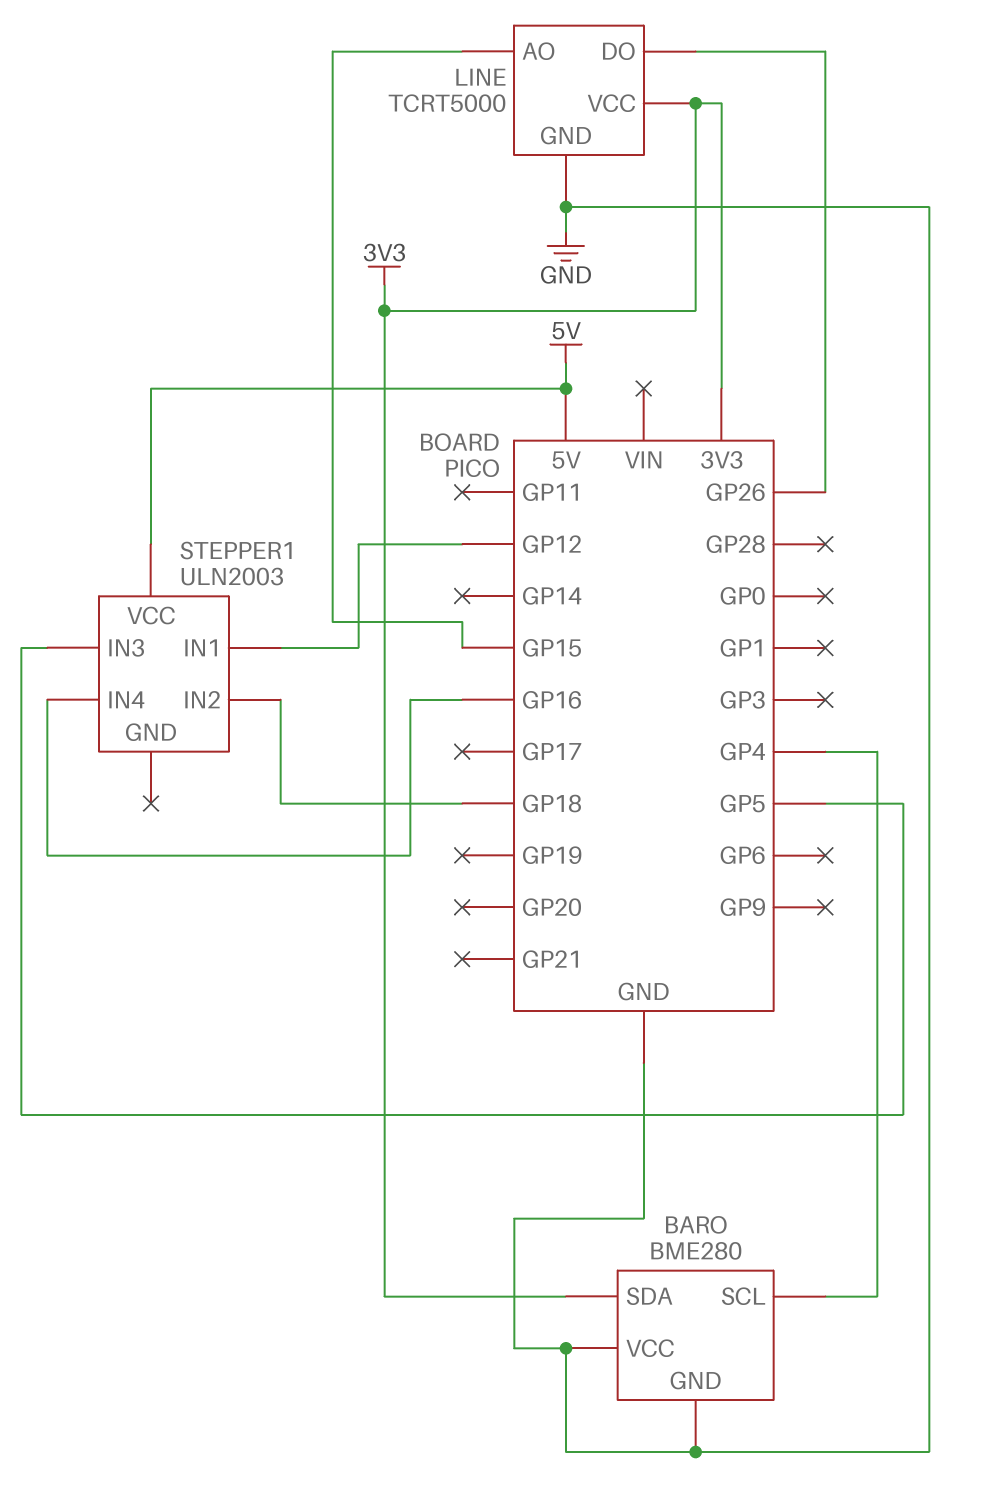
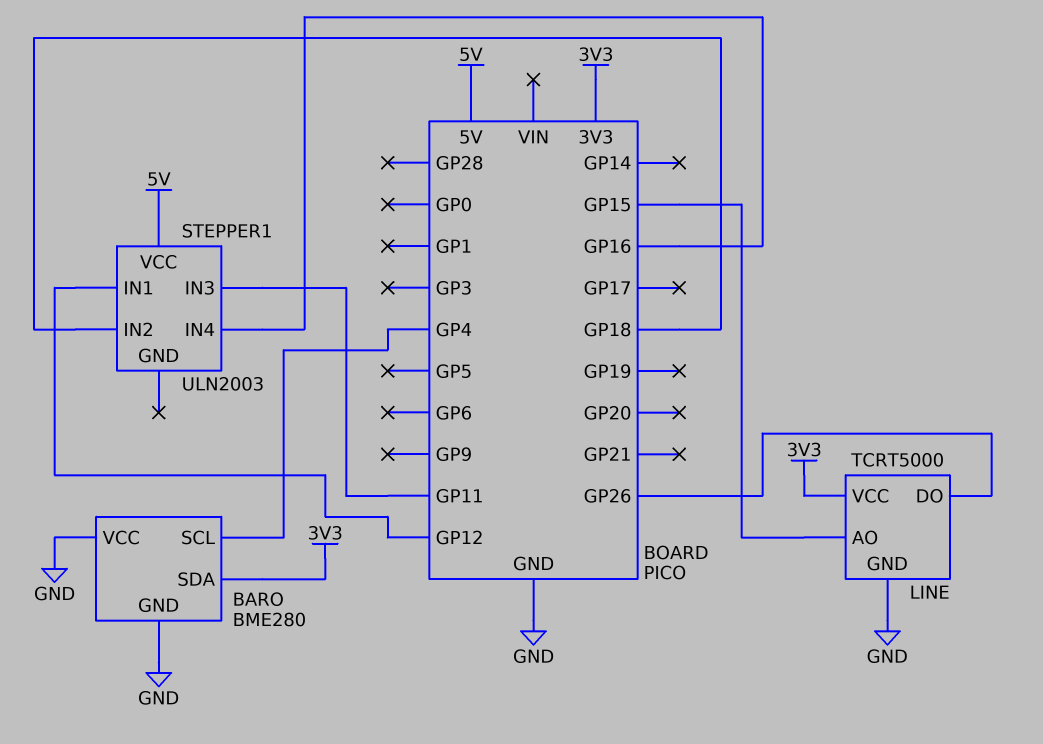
STEPPER1 pin IN3: GP5 -> GP11

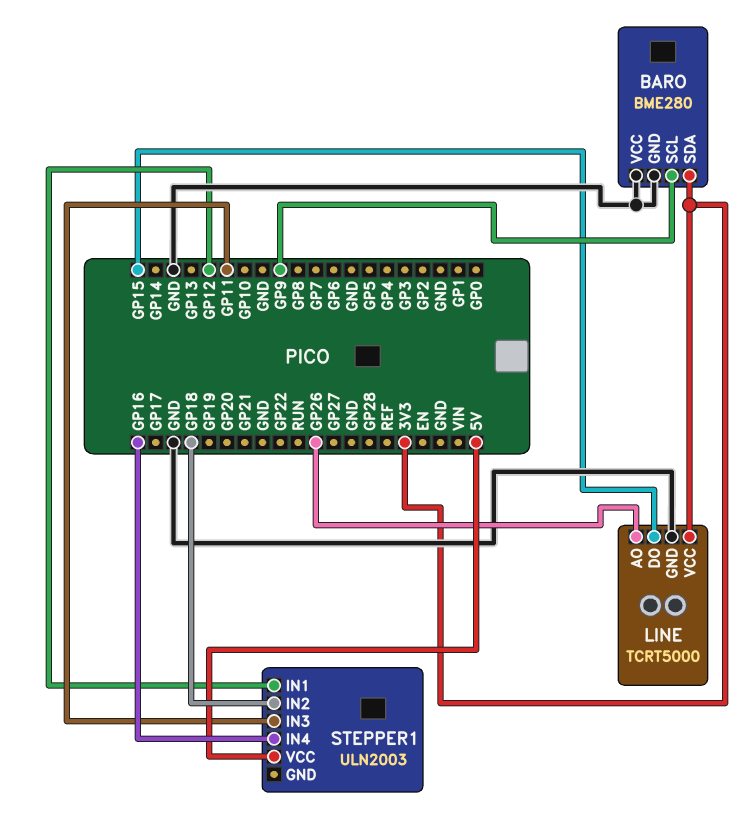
BARO pin SCL: GP4 -> GP9
LINE pin AO: GP15 -> GP26
LINE pin DO: GP26 -> GP15

